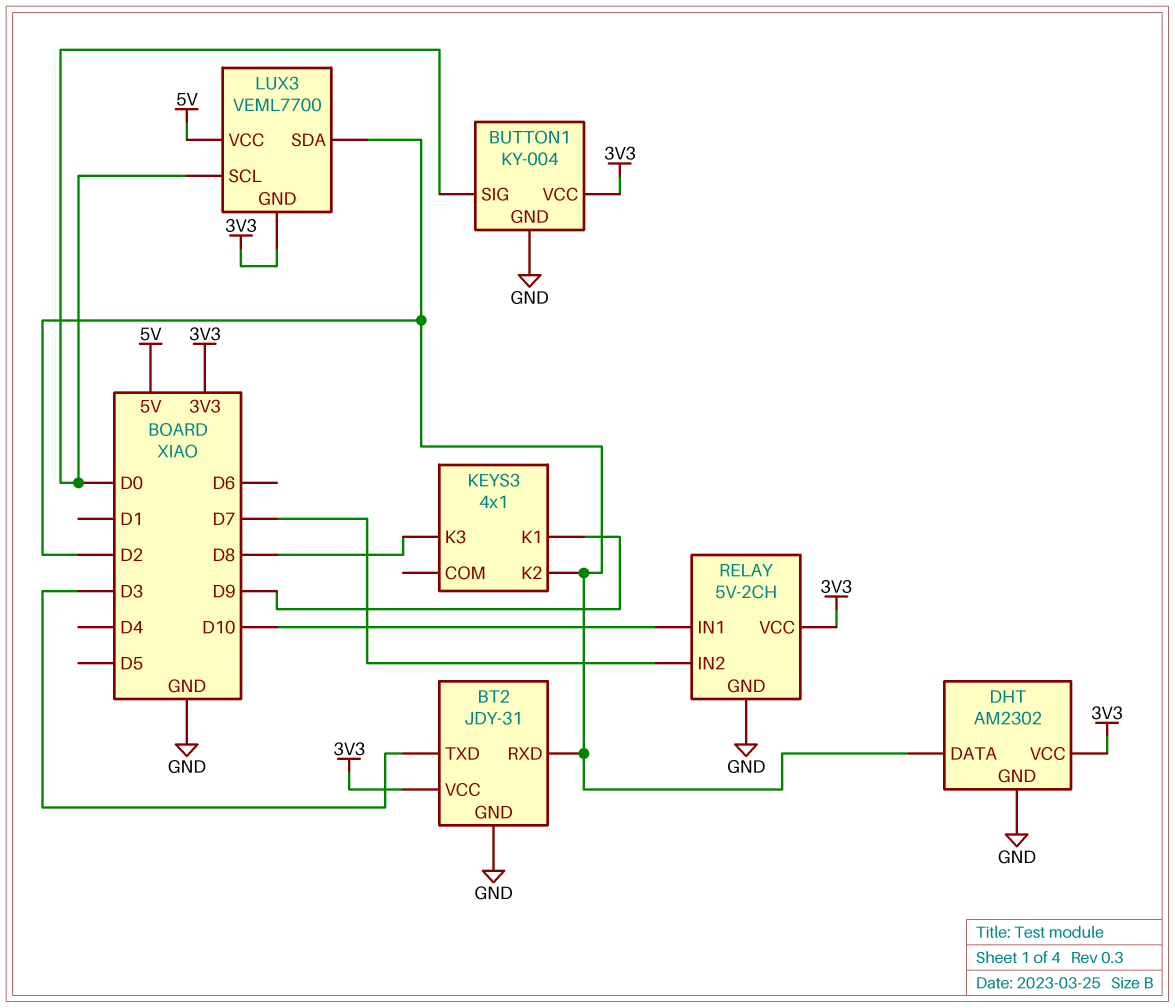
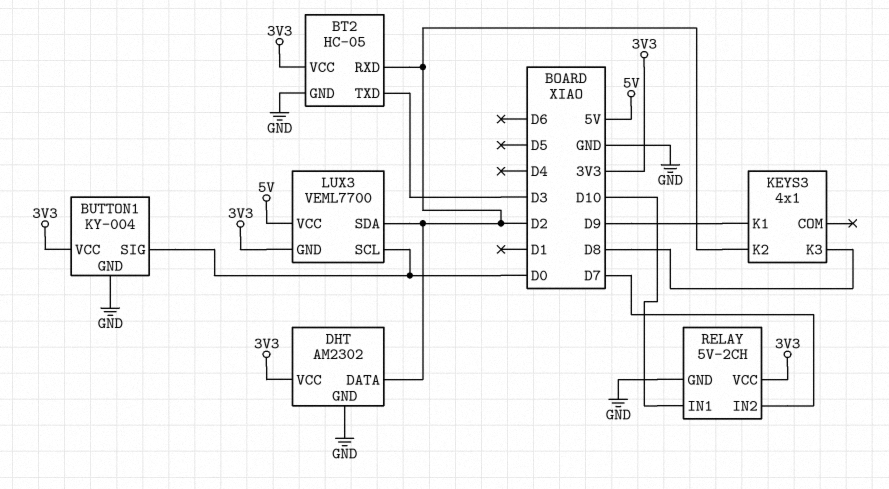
BT2: JDY-31 -> HC-05

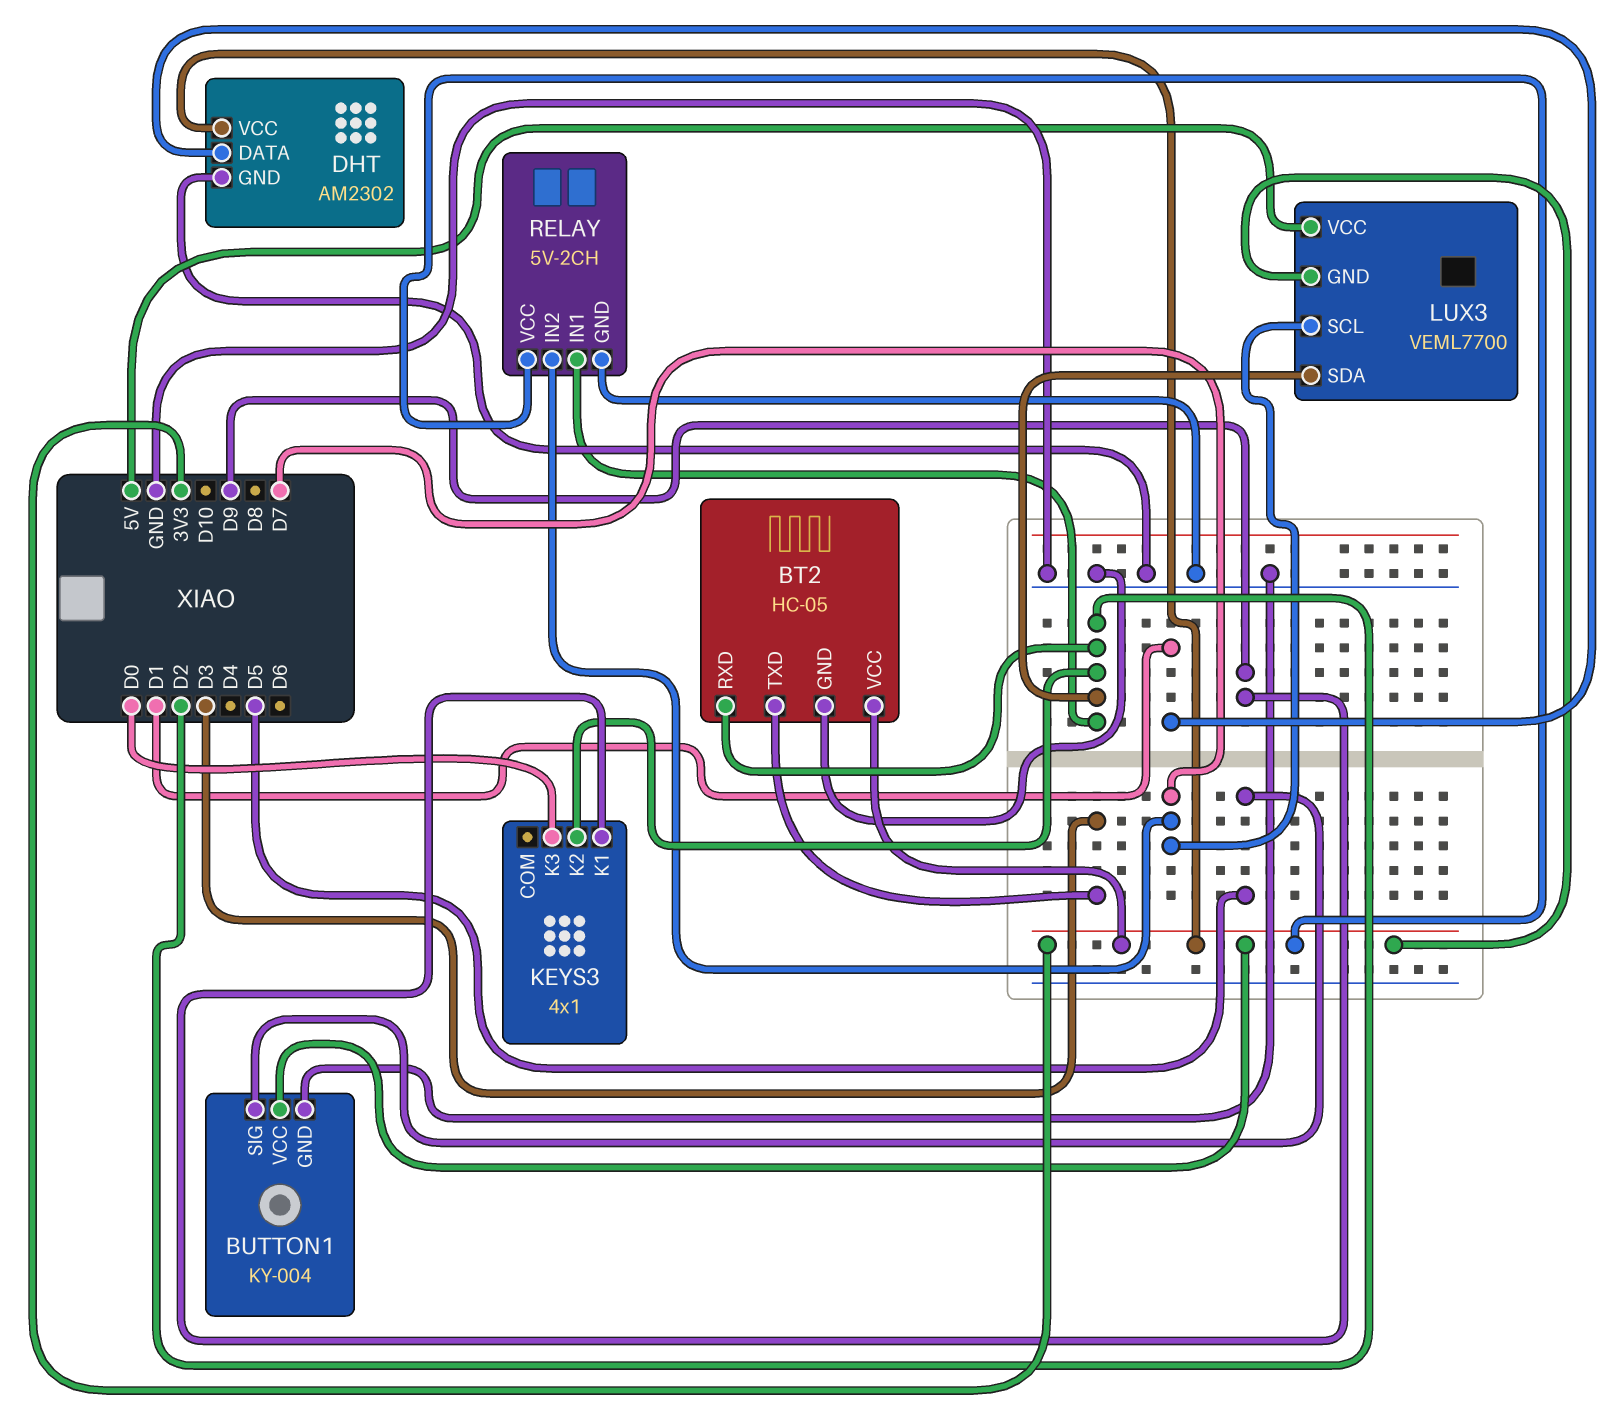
BUTTON1 pin SIG: D0 -> D5
DHT pin DATA: D2 -> D1
KEYS3 pin K3: D8 -> D0
LUX3 pin SCL: D0 -> D7
RELAY pin IN1: D10 -> D2

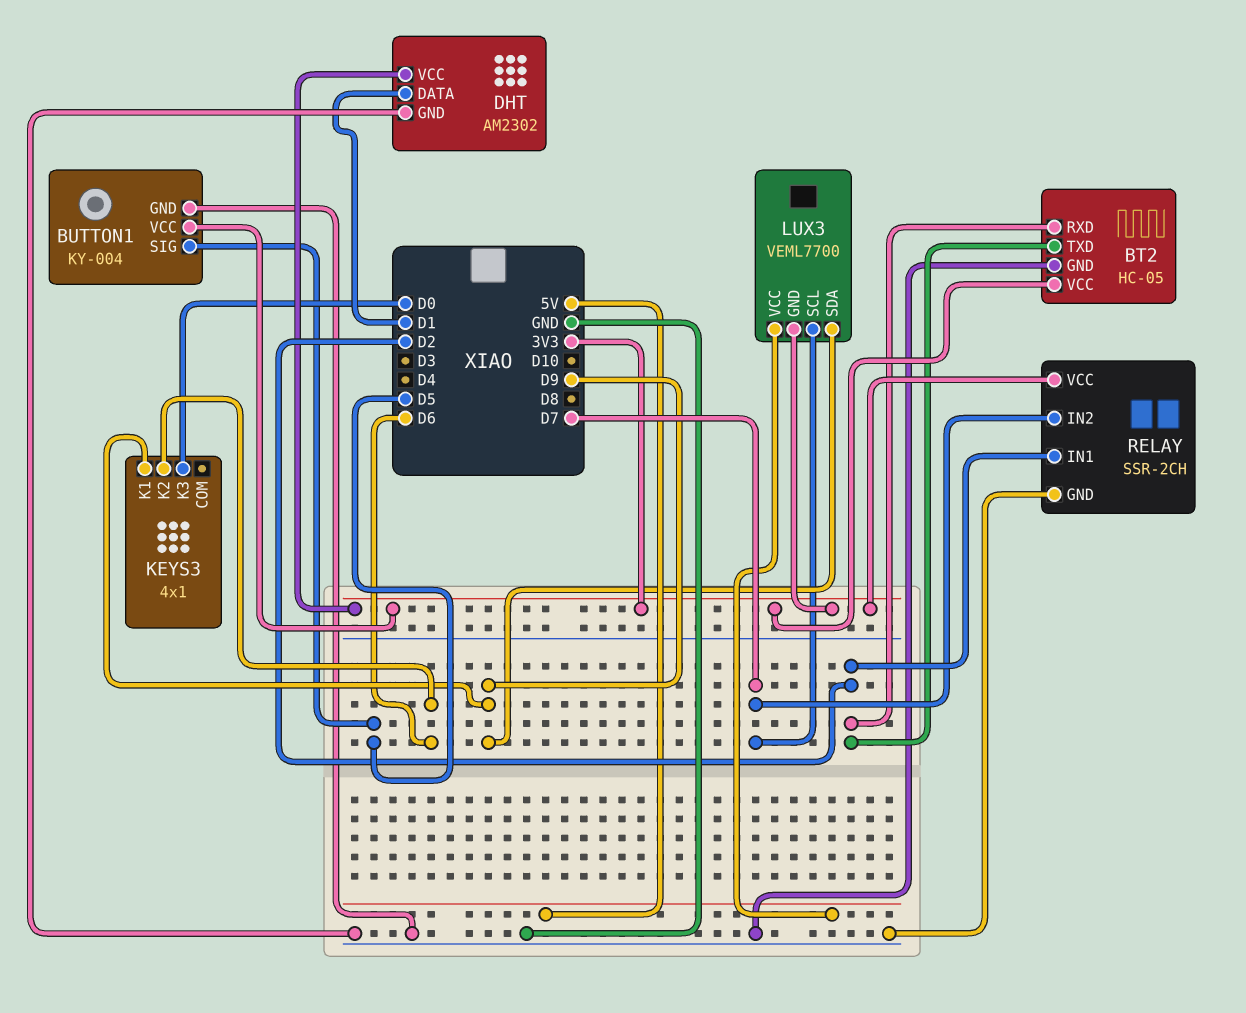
BT2 pin TXD: D3 -> D2
KEYS3 pin K2: D2 -> D6
LUX3 pin SDA: D2 -> D9
RELAY: 5V-2CH -> SSR-2CH

